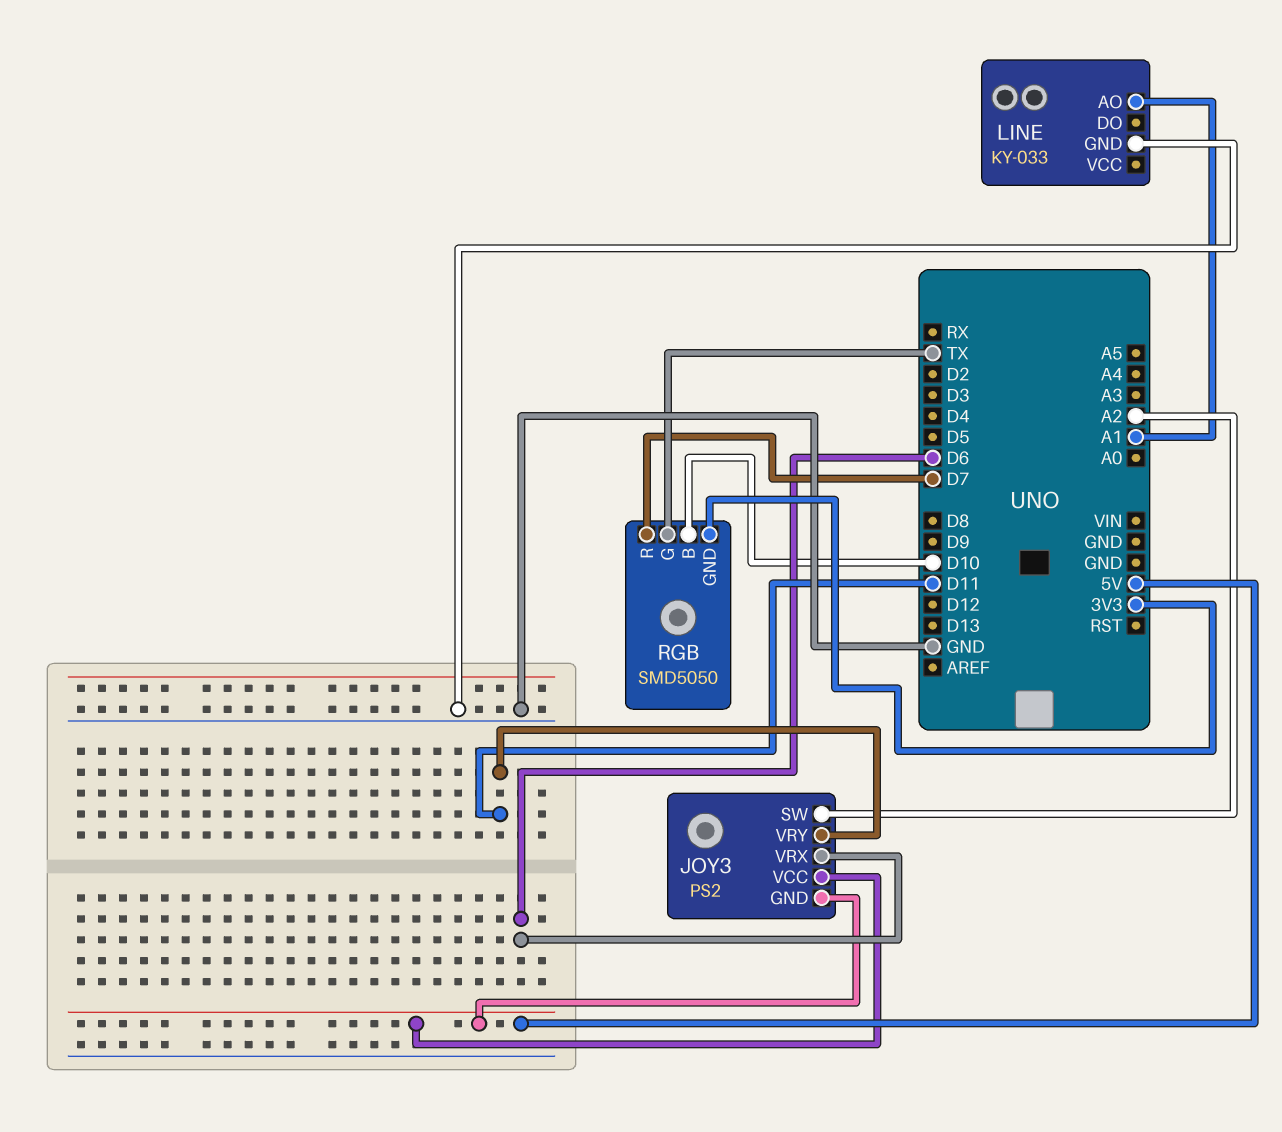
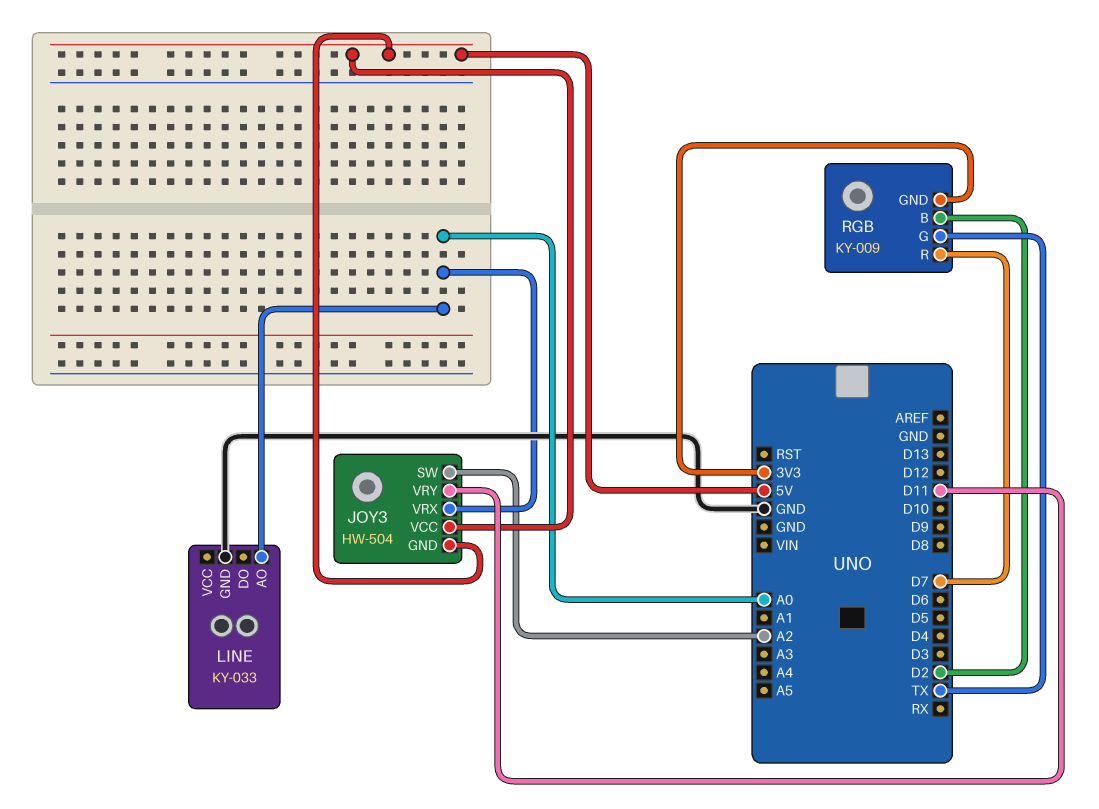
JOY3: PS2 -> HW-504
JOY3 pin VRX: D6 -> A0
LINE pin AO: A1 -> A0
RGB: SMD5050 -> KY-009
RGB pin B: D10 -> D2

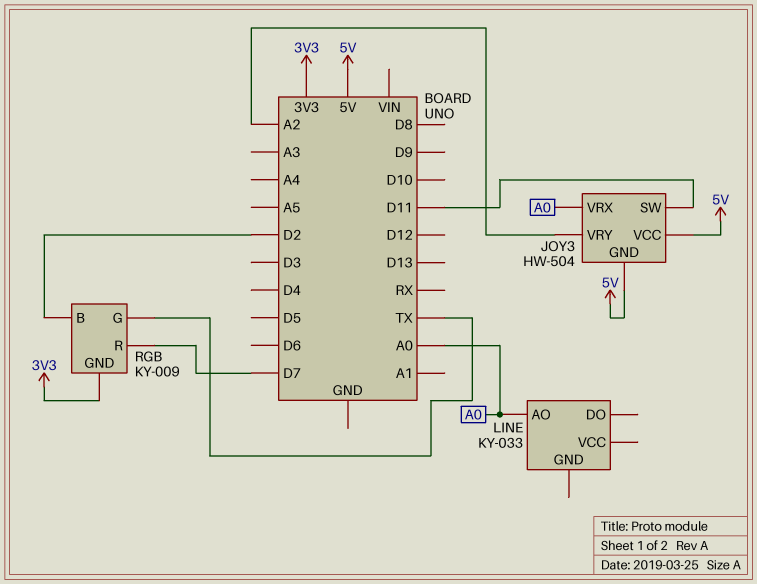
JOY3 pin SW: A2 -> D11
JOY3 pin VRY: D11 -> A2
LINE pin GND: GND -> none

